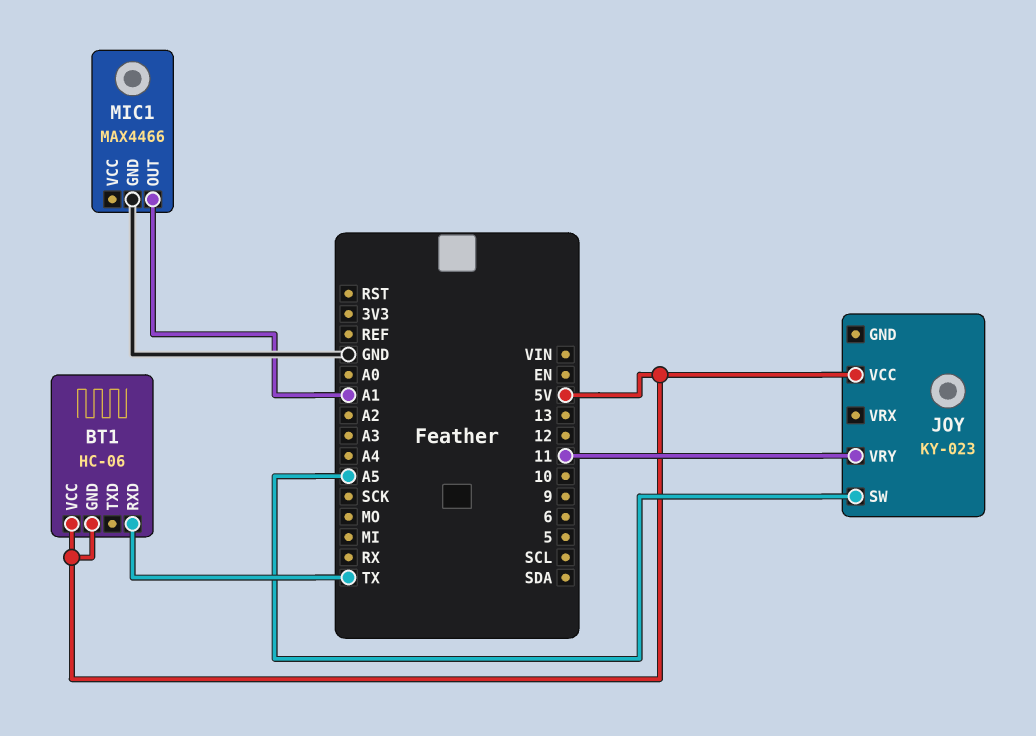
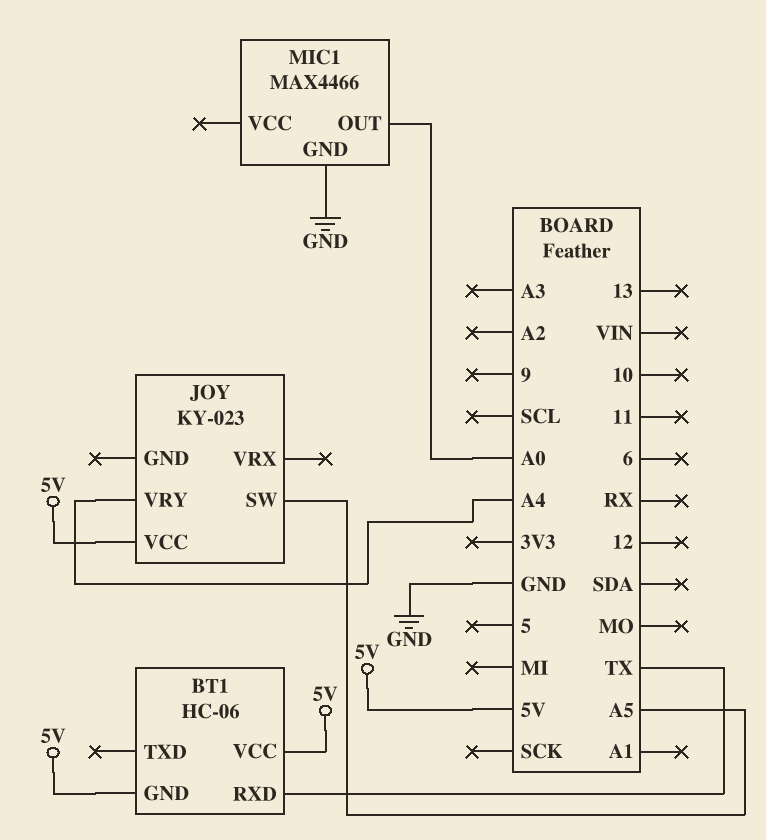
JOY pin VRY: 11 -> A4
MIC1 pin OUT: A1 -> A0

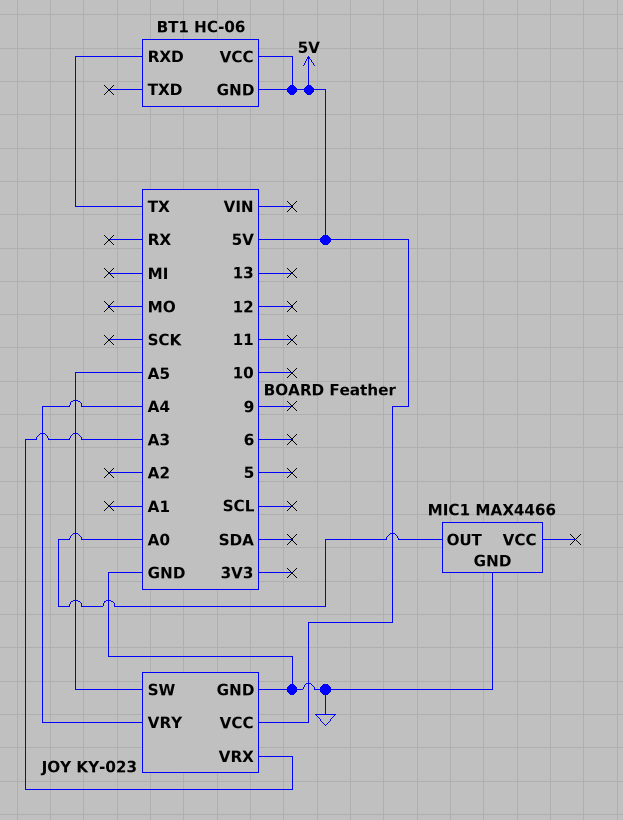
JOY pin GND: none -> GND
JOY pin VRX: none -> A3

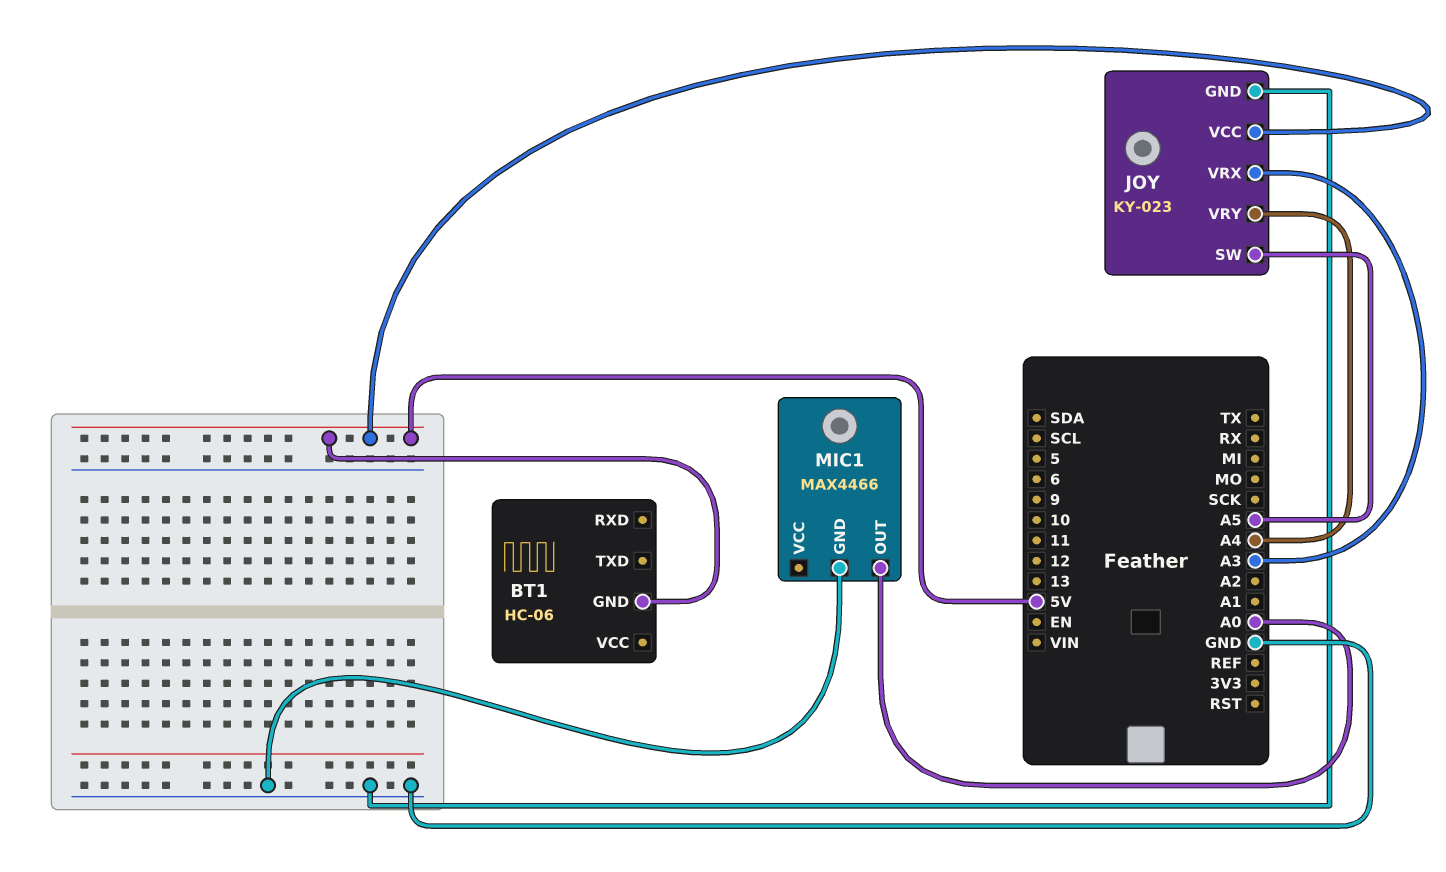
BT1 pin RXD: TX -> none
BT1 pin VCC: 5V -> none

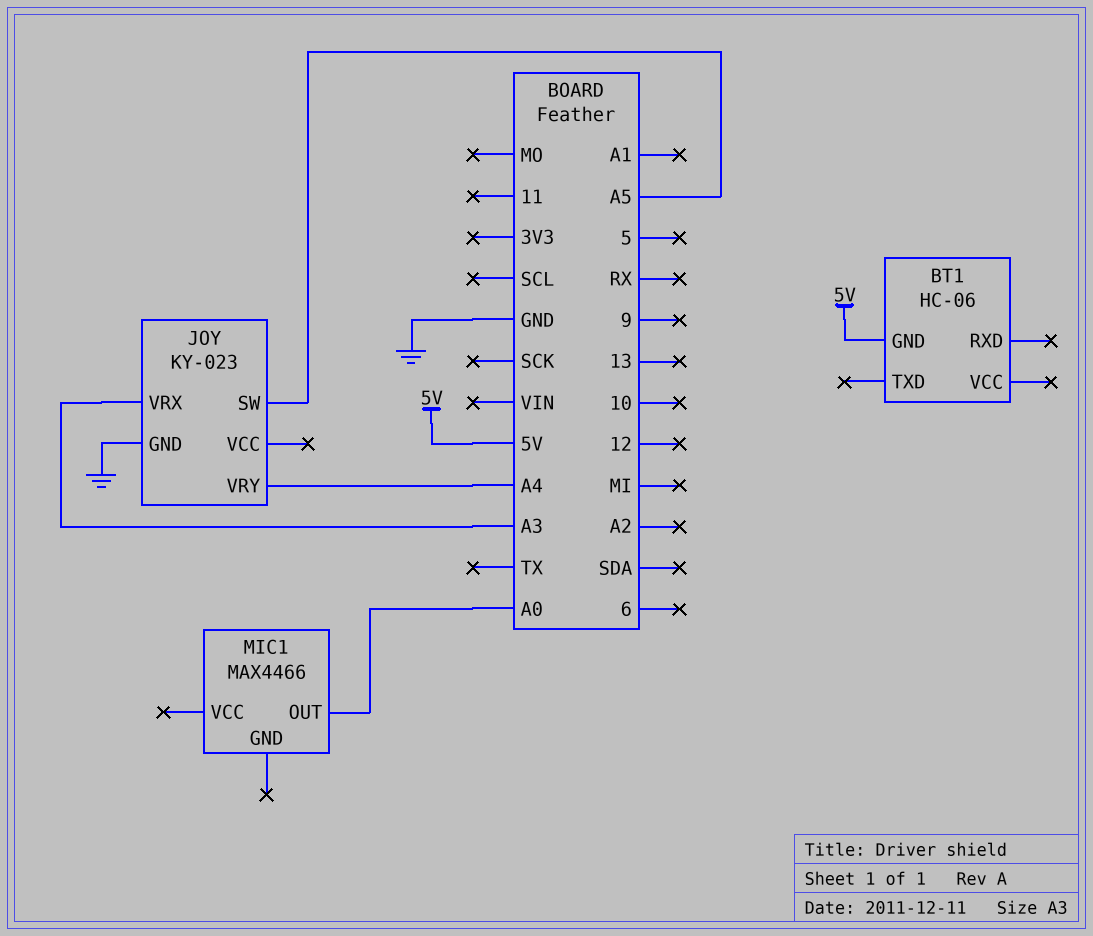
JOY pin VCC: 5V -> none
MIC1 pin GND: GND -> none

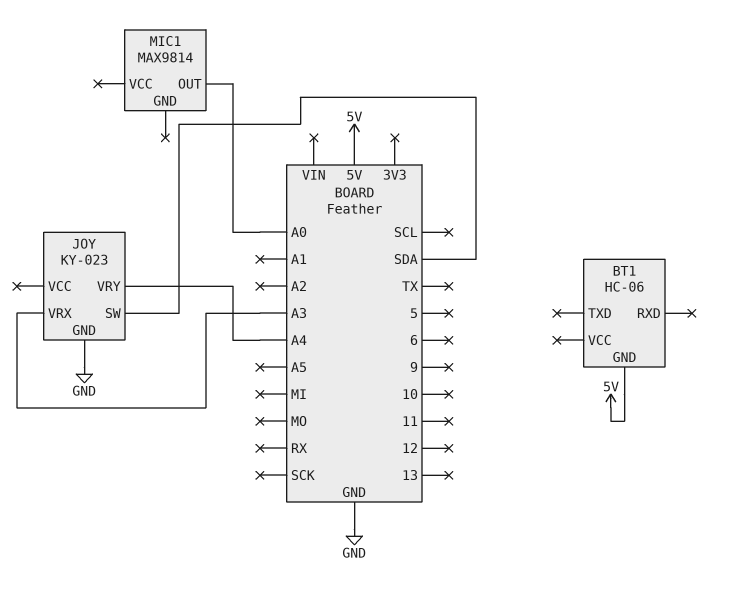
JOY pin SW: A5 -> SDA
MIC1: MAX4466 -> MAX9814

